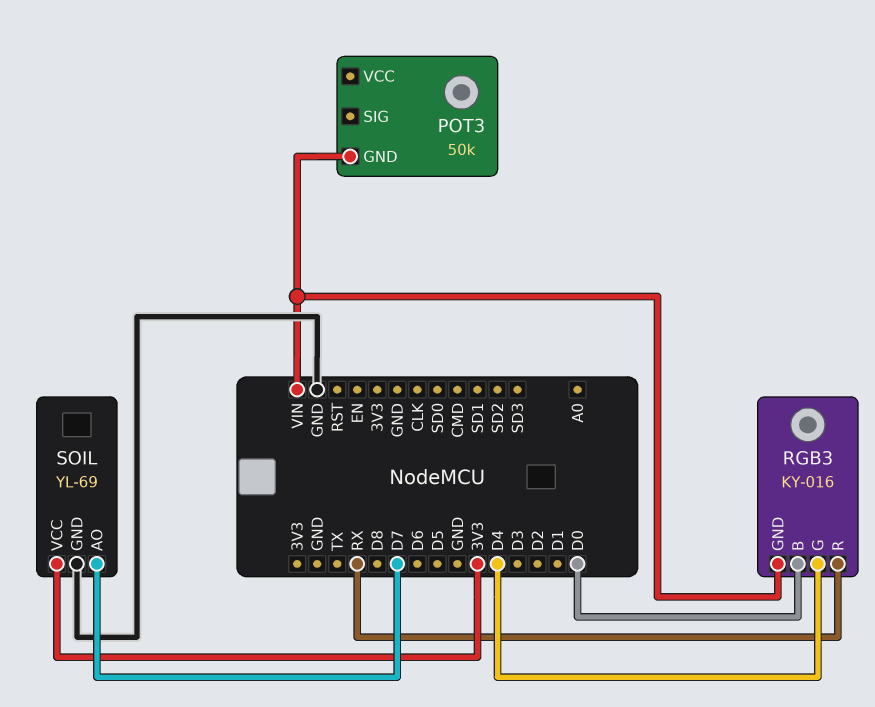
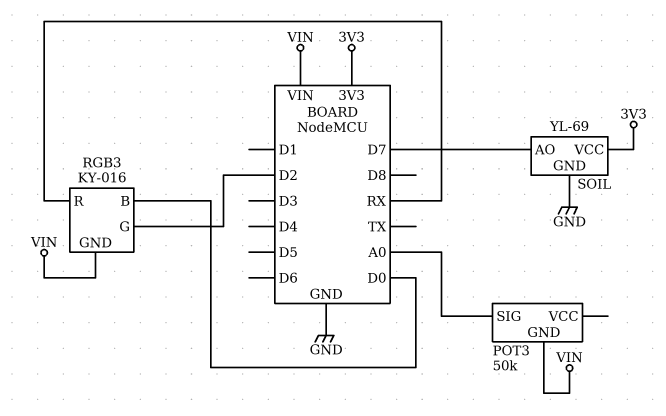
POT3 pin SIG: none -> A0
RGB3 pin G: D4 -> D2

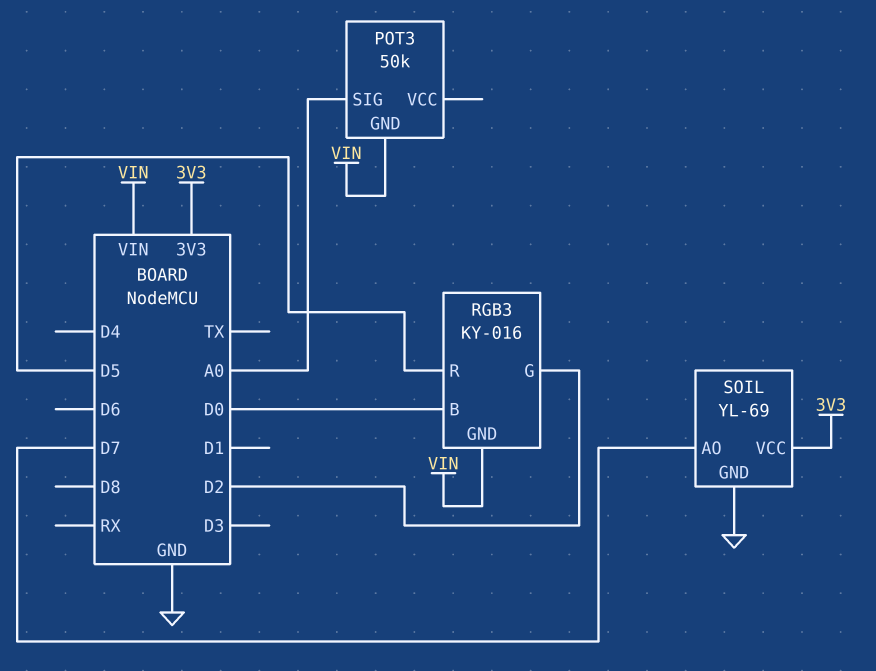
RGB3 pin R: RX -> D5

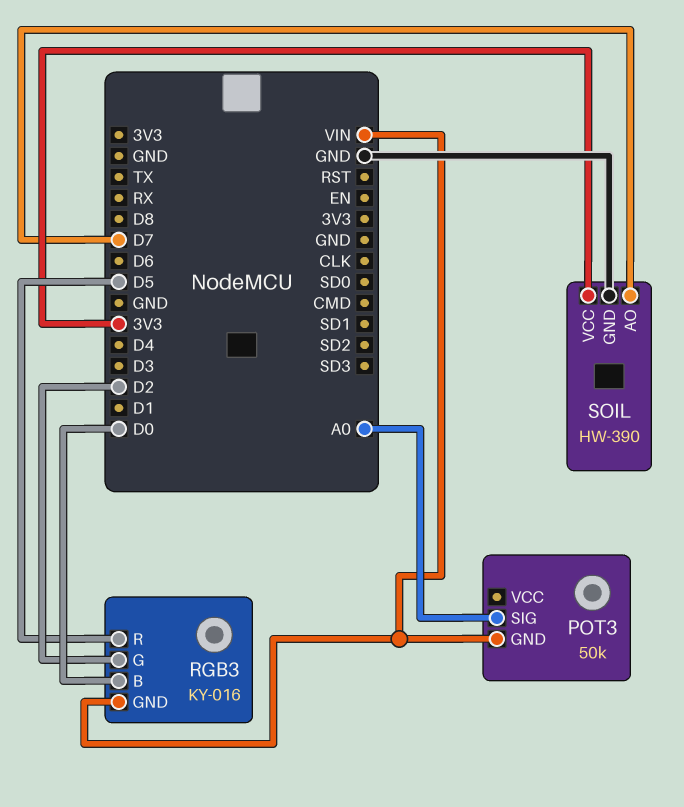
SOIL: YL-69 -> HW-390

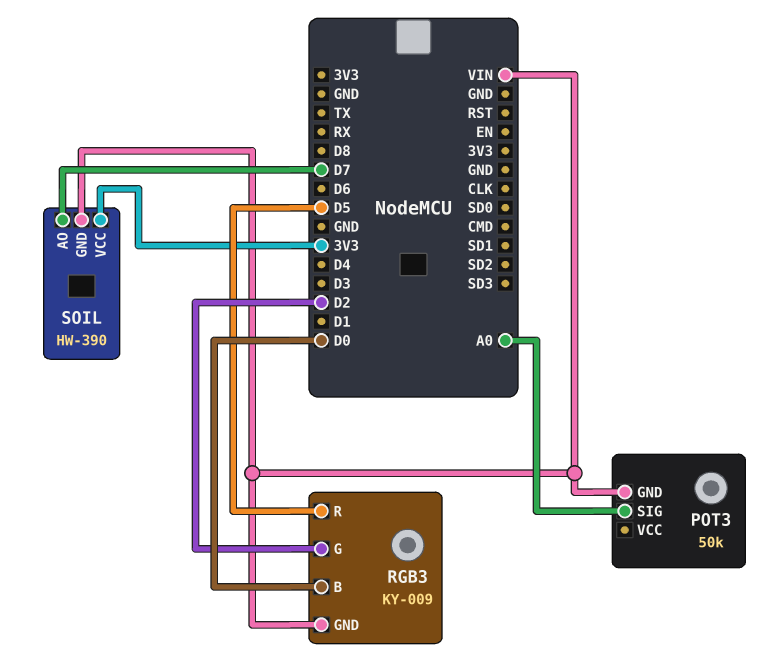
RGB3: KY-016 -> KY-009
SOIL pin GND: GND -> VIN

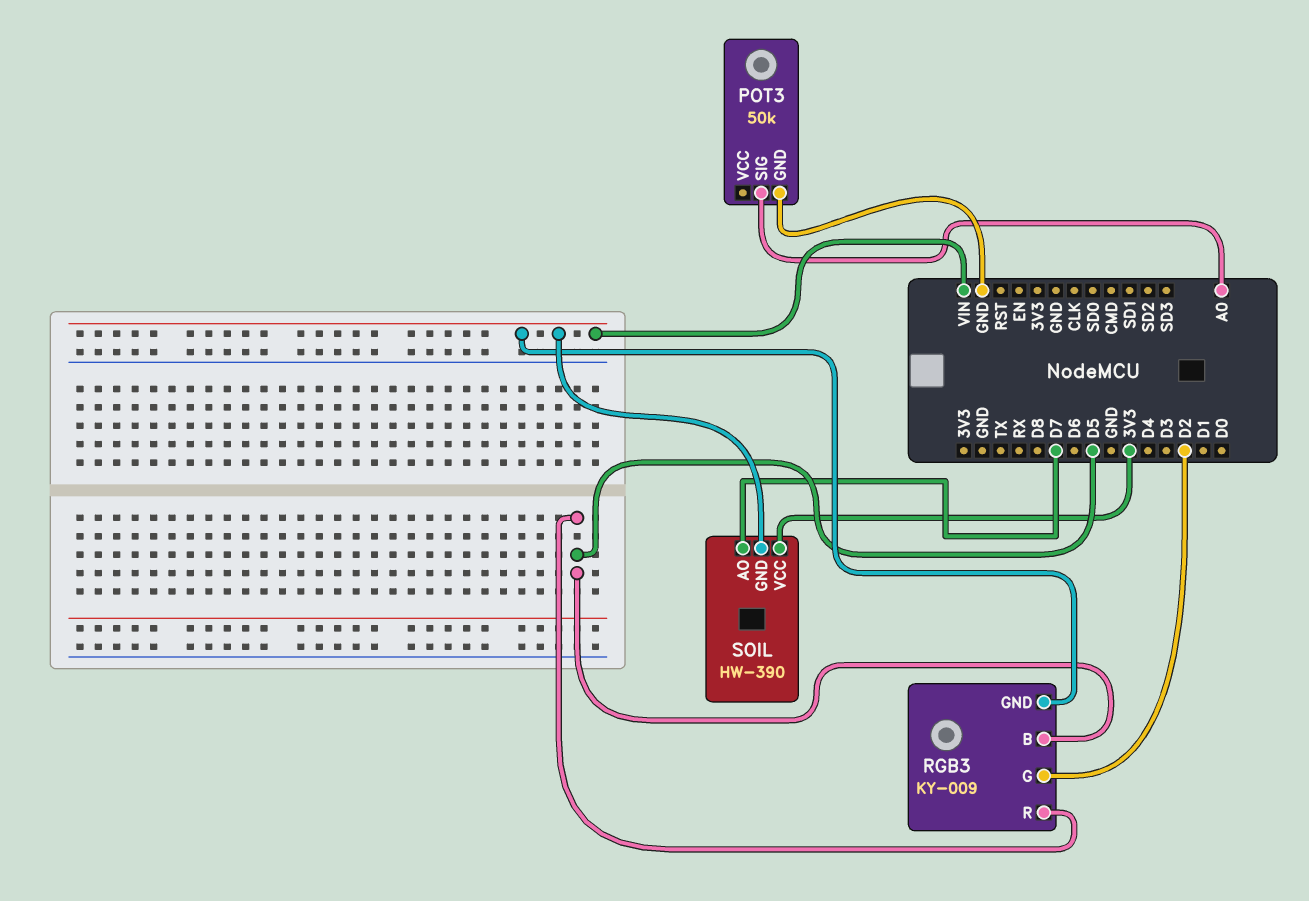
POT3 pin GND: VIN -> GND
RGB3 pin B: D0 -> D5

